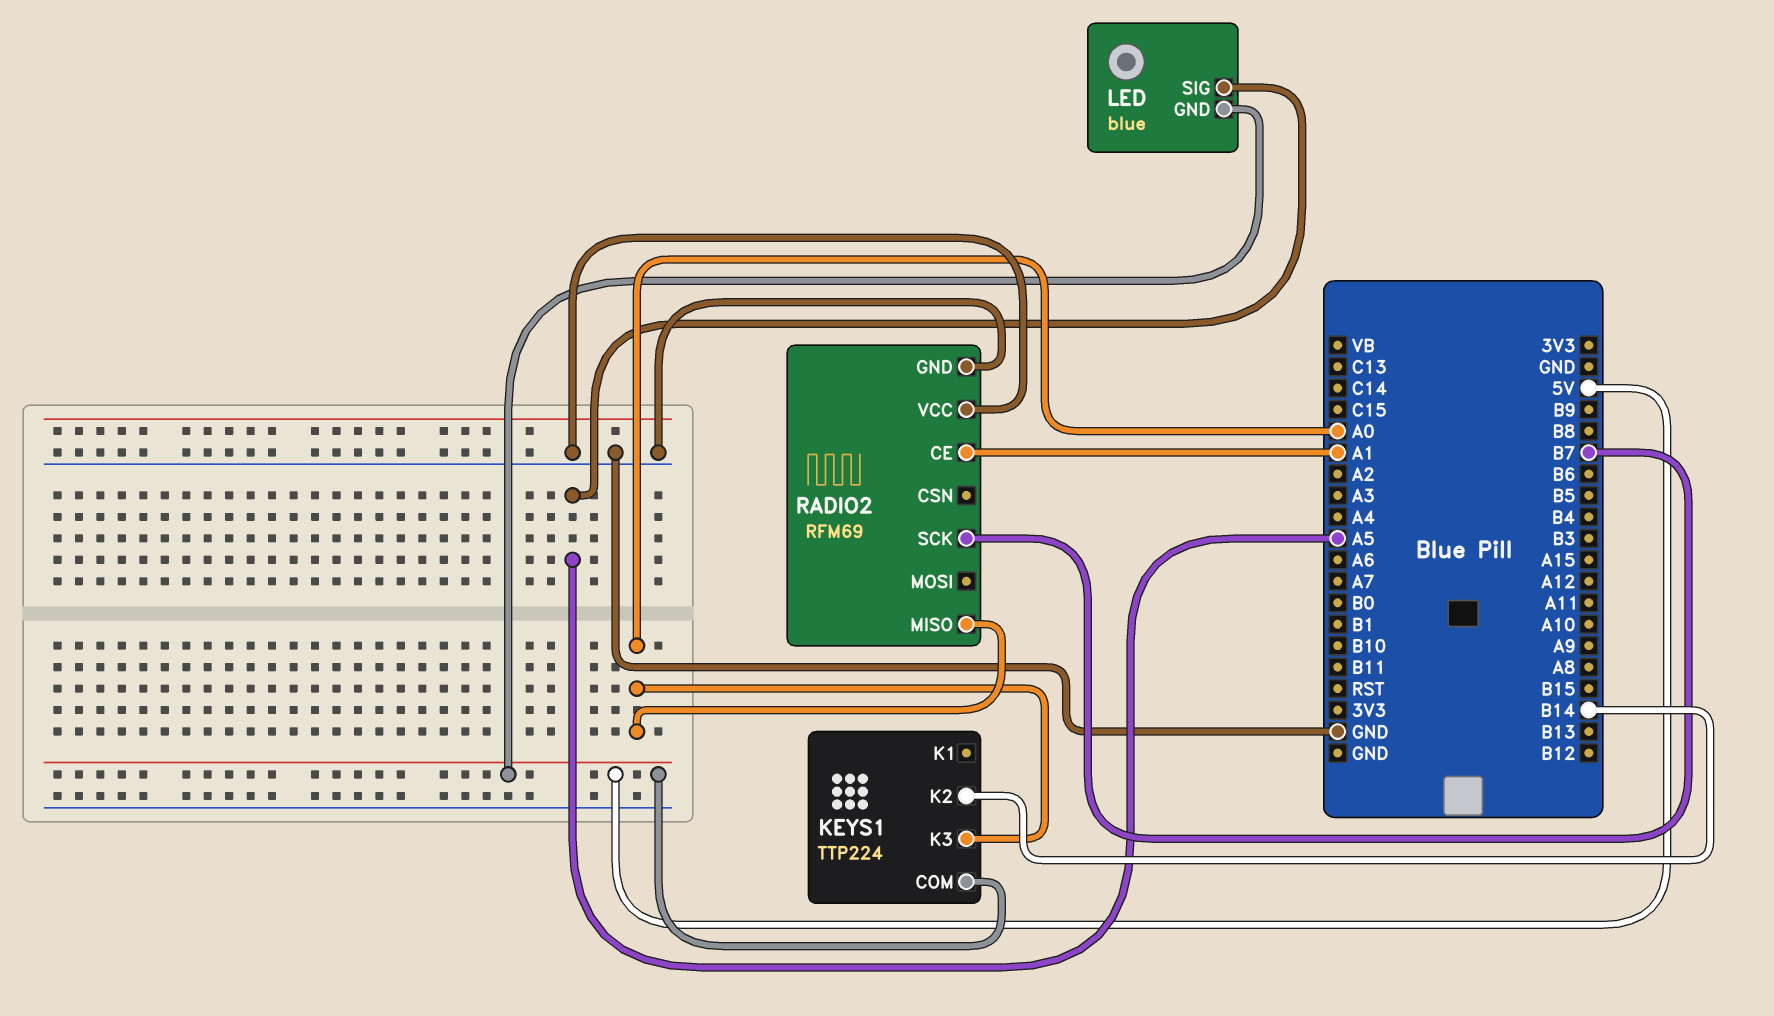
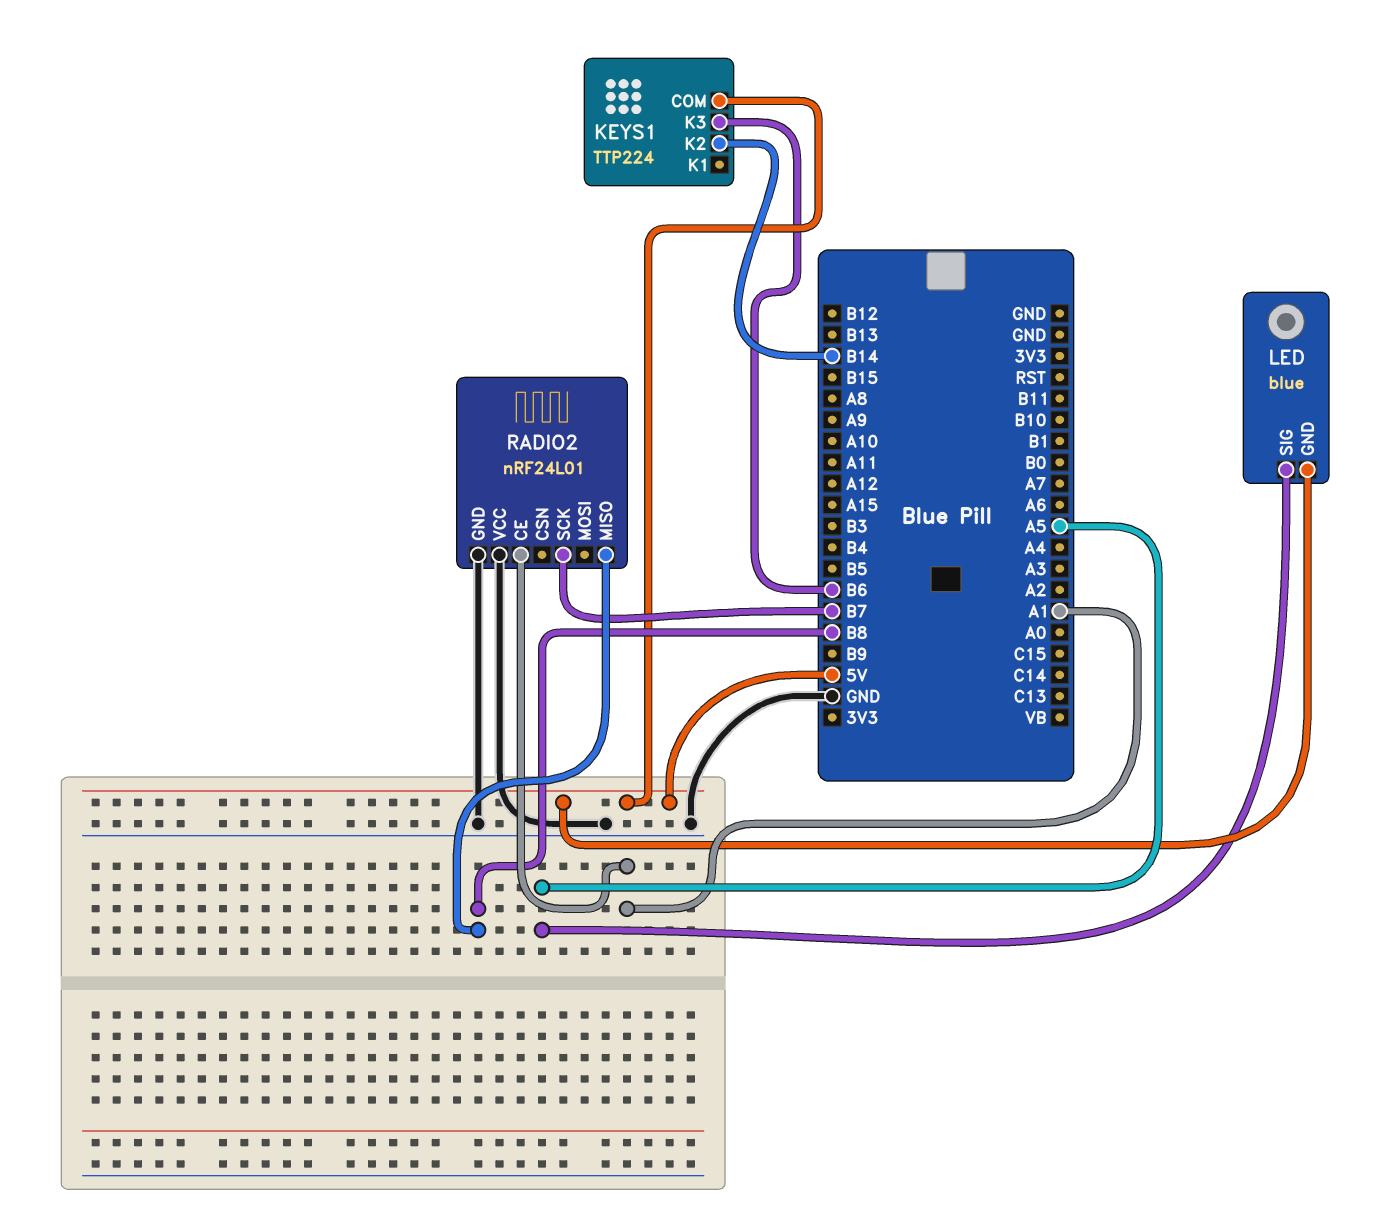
KEYS1 pin K3: A0 -> B6
RADIO2: RFM69 -> nRF24L01
RADIO2 pin MISO: A0 -> B8

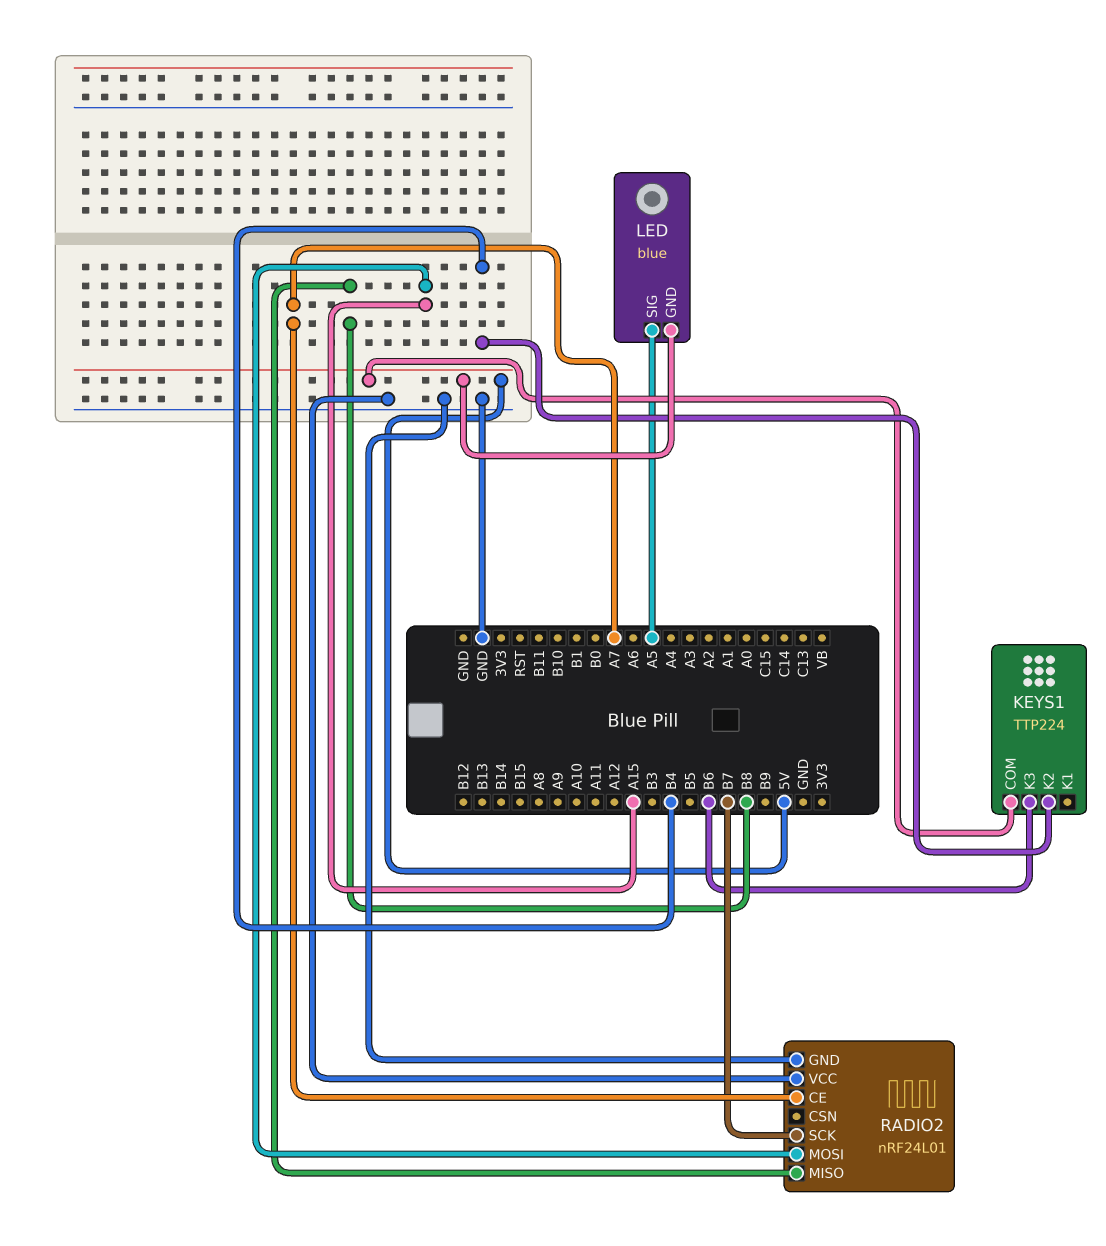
KEYS1 pin K2: B14 -> B4
RADIO2 pin CE: A1 -> A7
RADIO2 pin MOSI: none -> A15

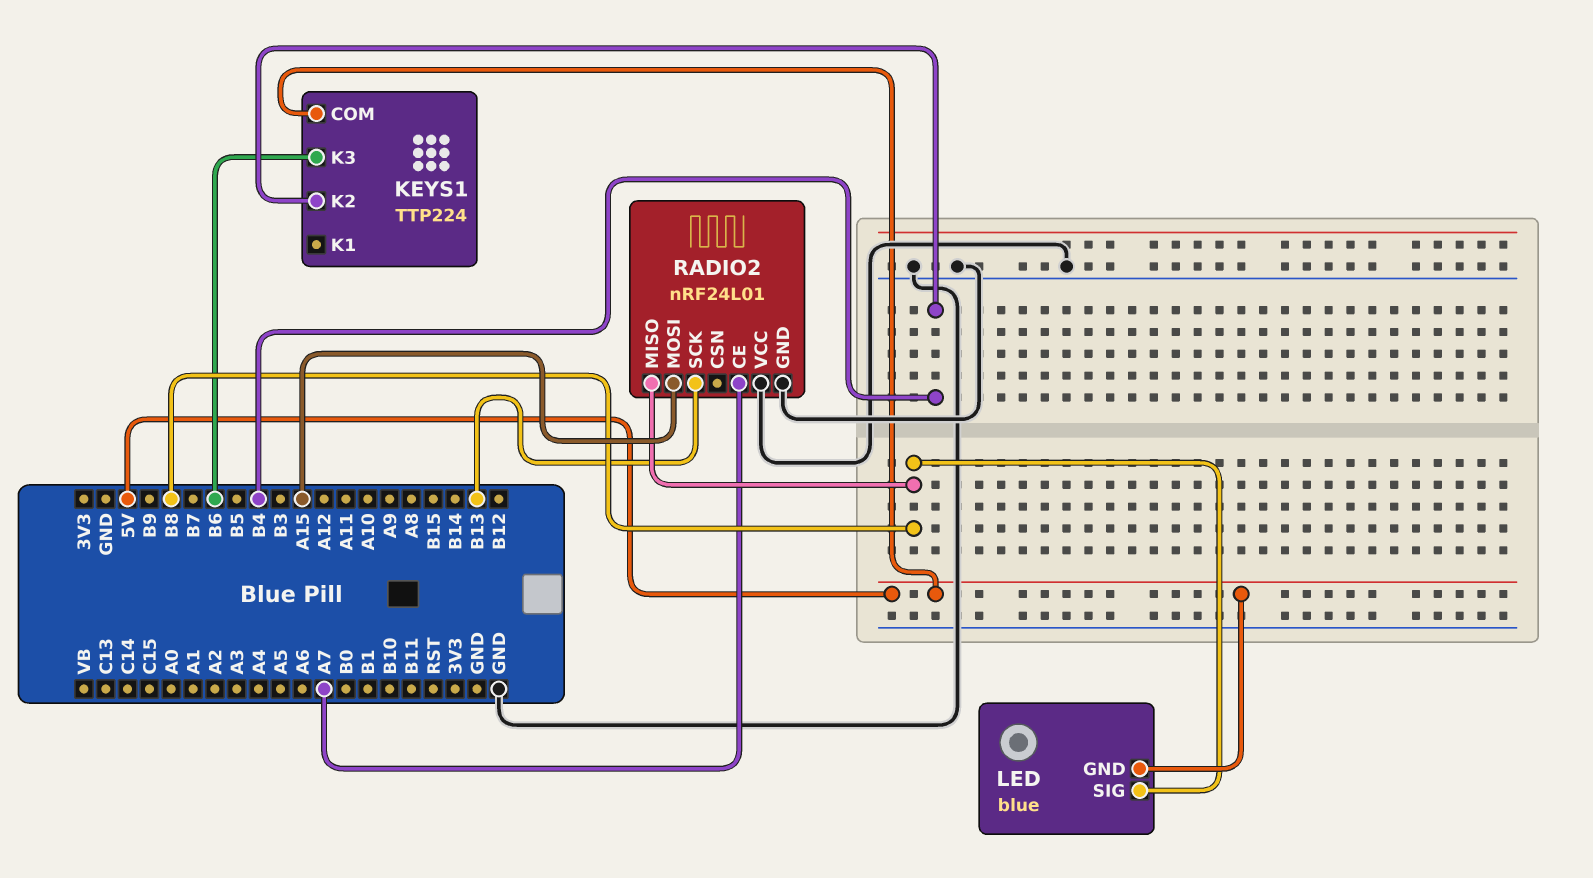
LED pin SIG: A5 -> B8
RADIO2 pin SCK: B7 -> B13

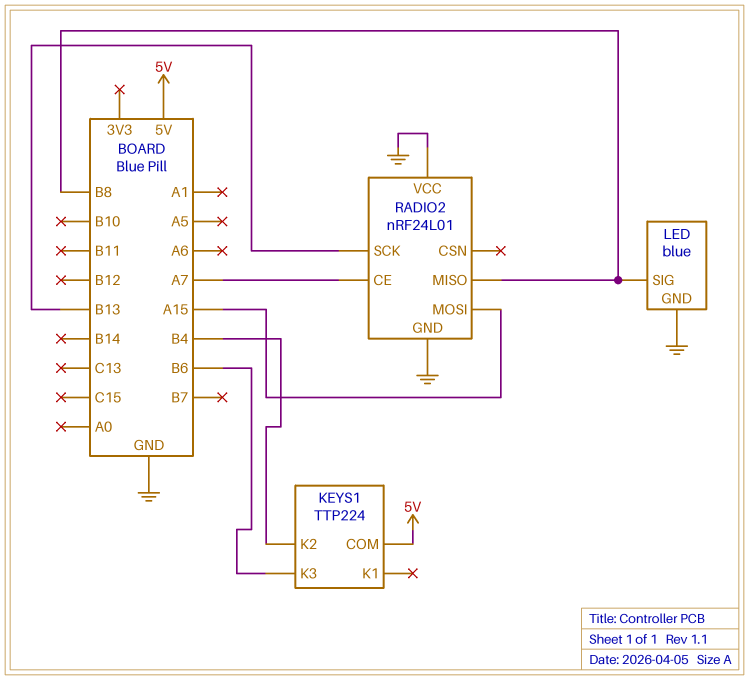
LED pin GND: 5V -> GND

